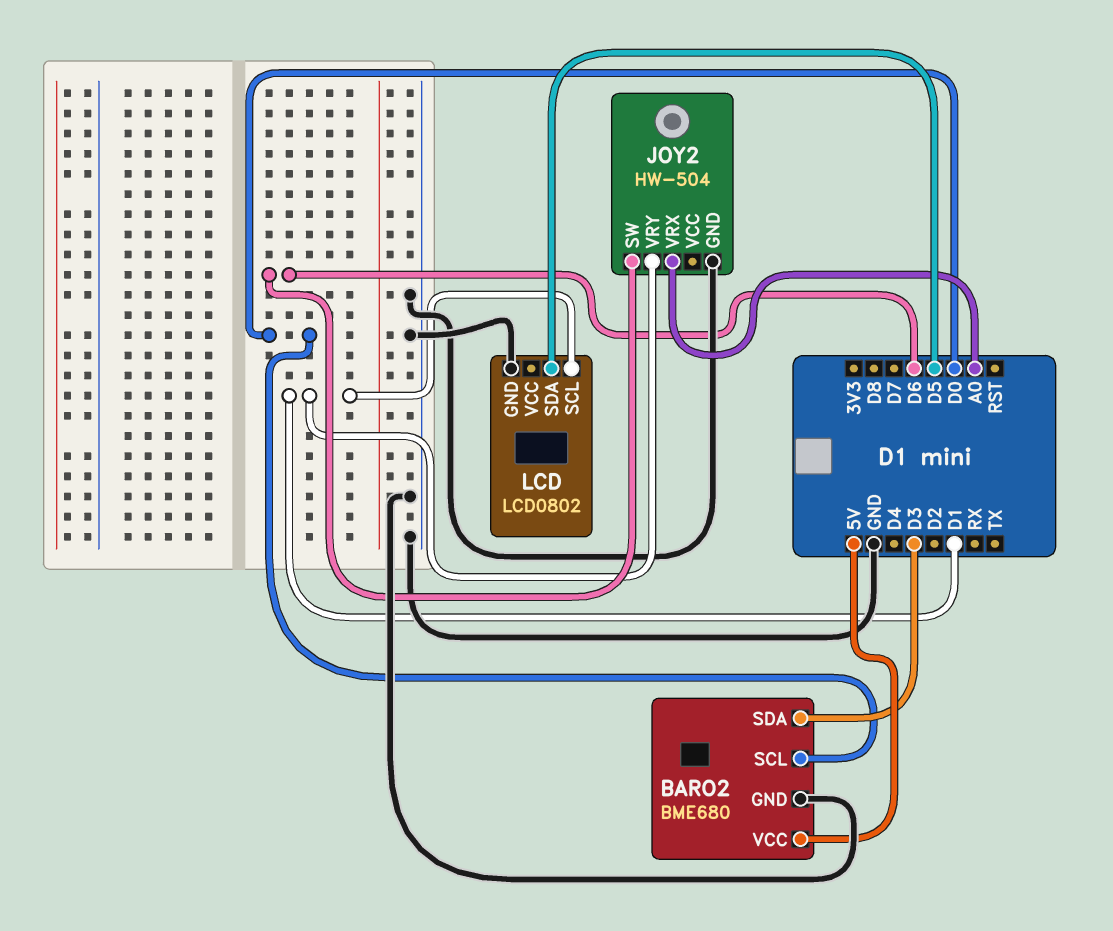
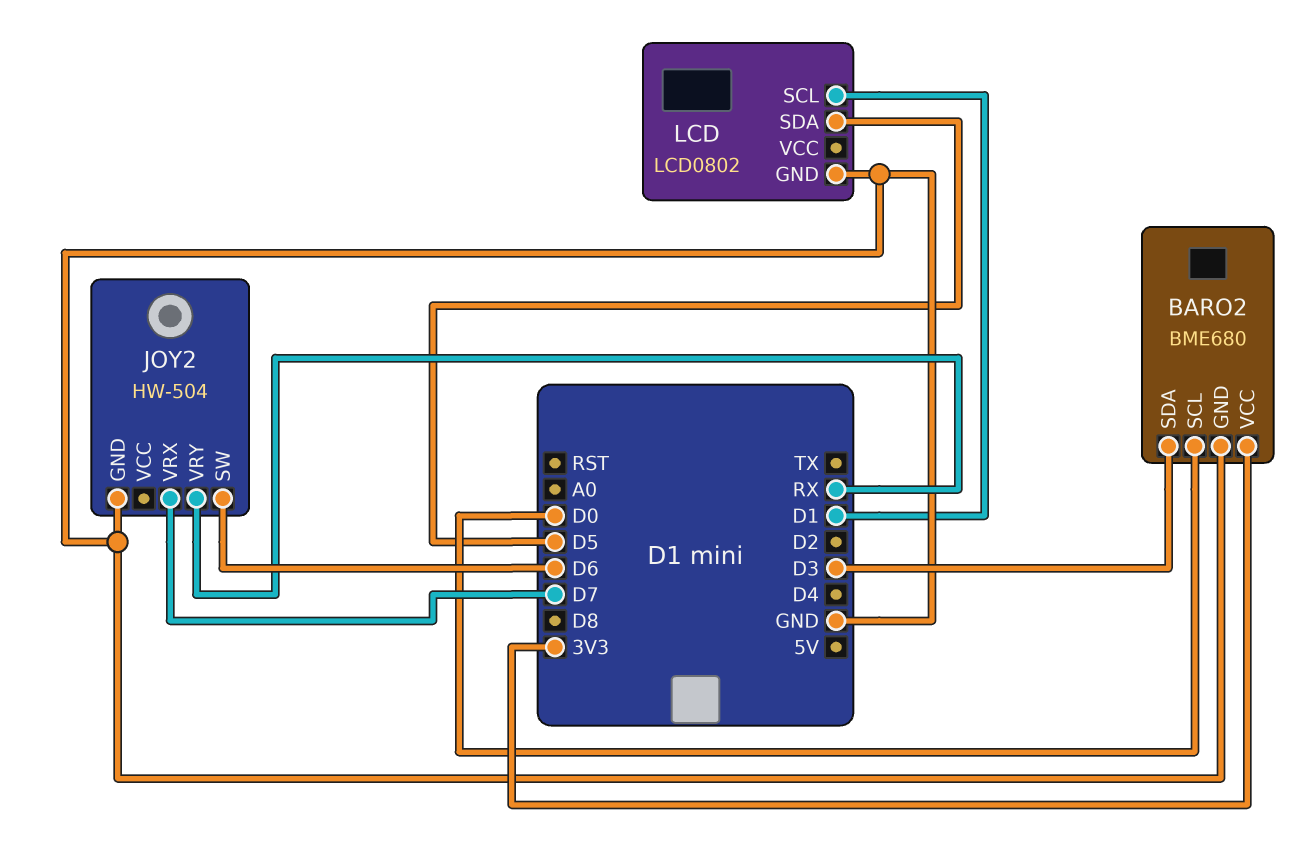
BARO2 pin VCC: 5V -> 3V3
JOY2 pin VRX: A0 -> D7
JOY2 pin VRY: D1 -> RX

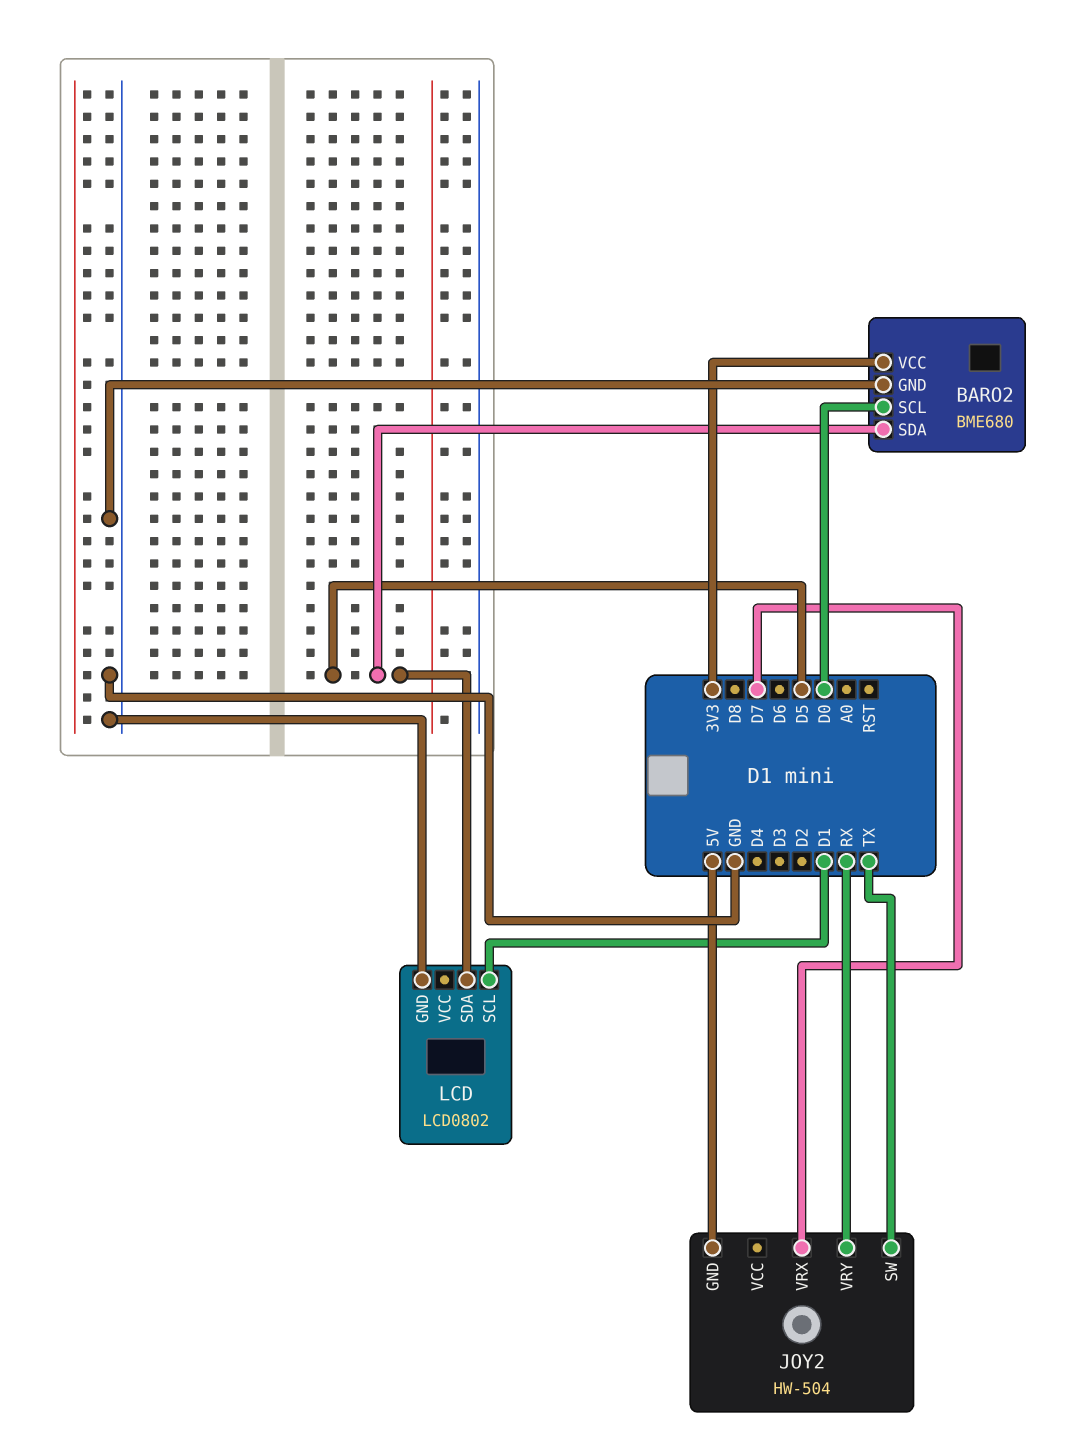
BARO2 pin SDA: D3 -> D5
JOY2 pin GND: GND -> 5V
JOY2 pin SW: D6 -> TX

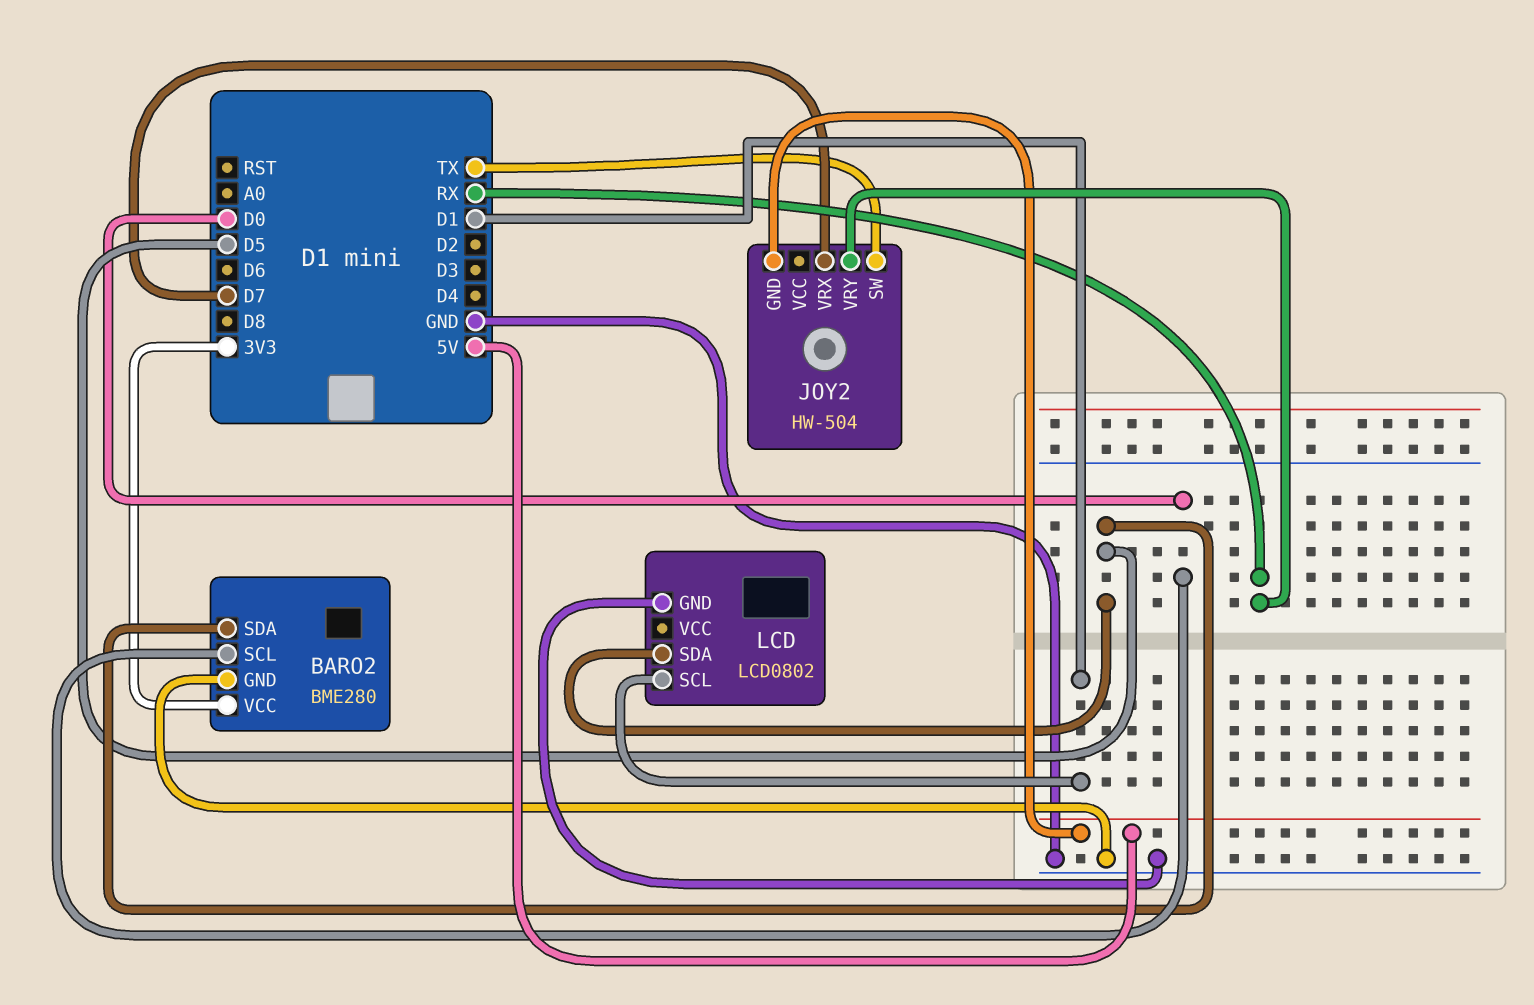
BARO2: BME680 -> BME280

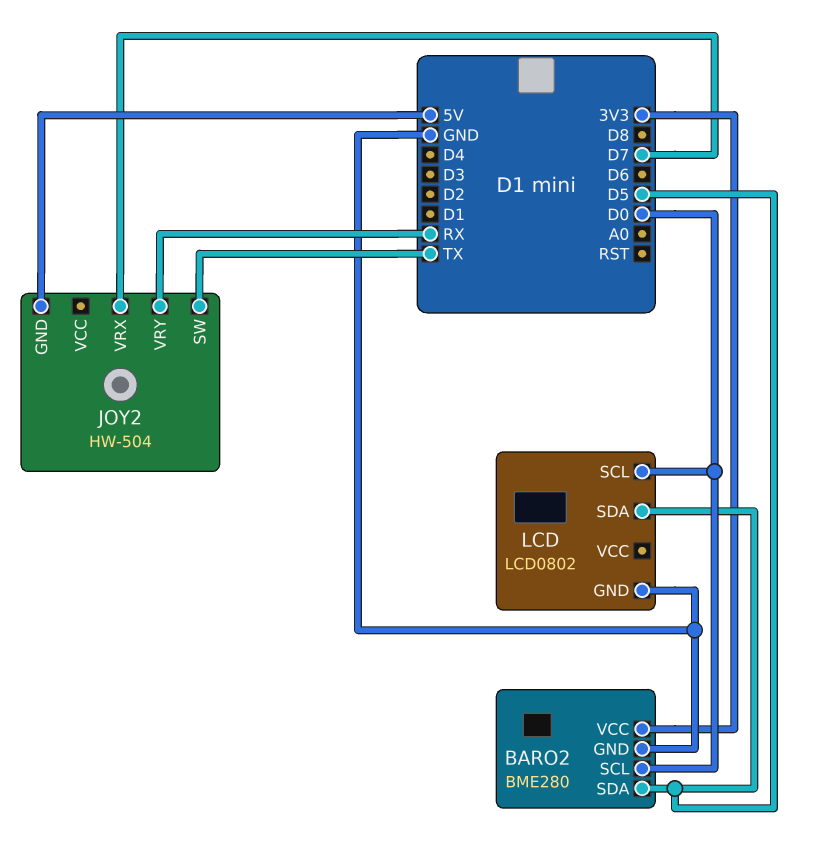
LCD pin SCL: D1 -> D0

